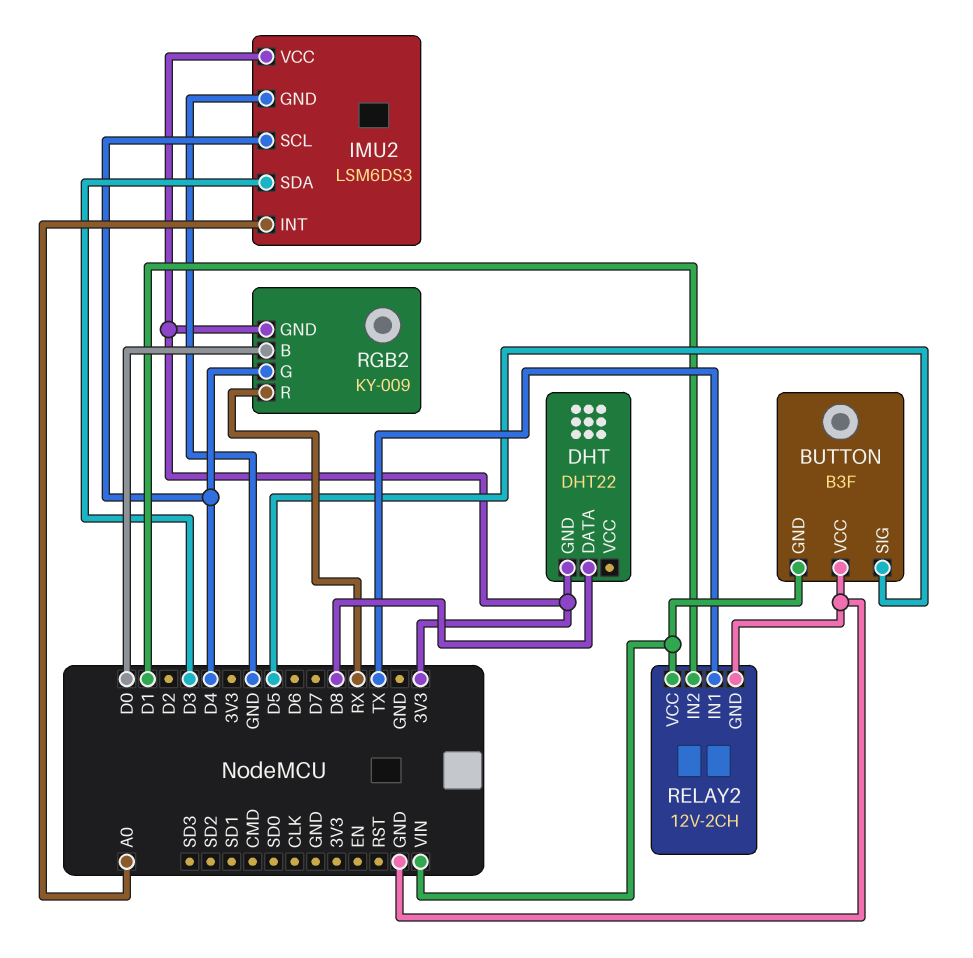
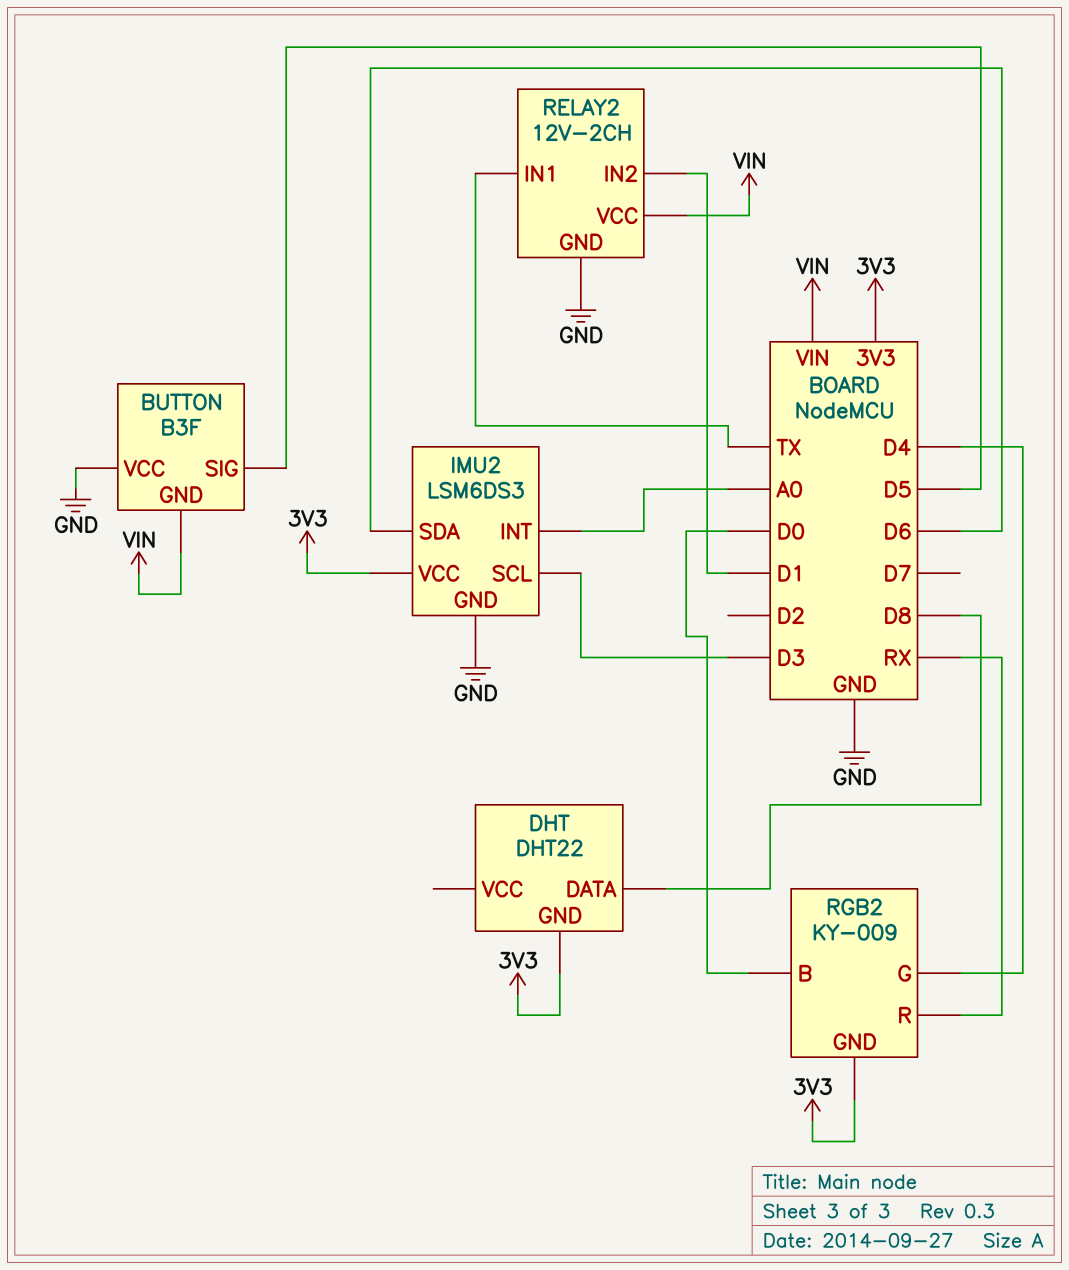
IMU2 pin SCL: D4 -> D3
IMU2 pin SDA: D3 -> D6

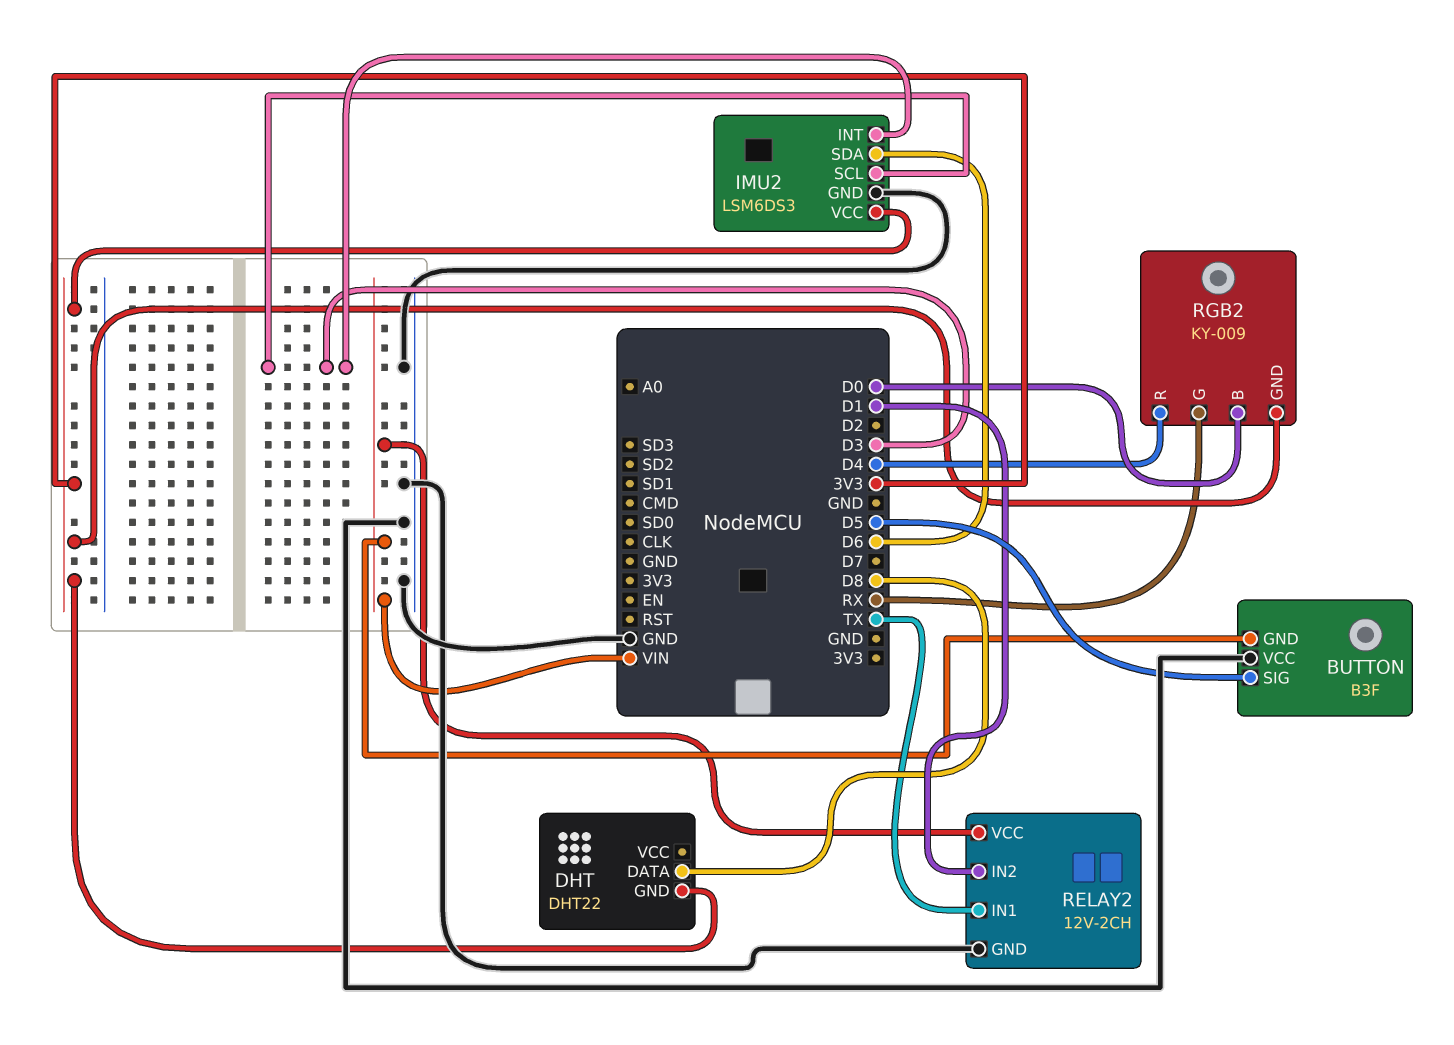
IMU2 pin INT: A0 -> D3
RGB2 pin G: D4 -> RX
RGB2 pin R: RX -> D4

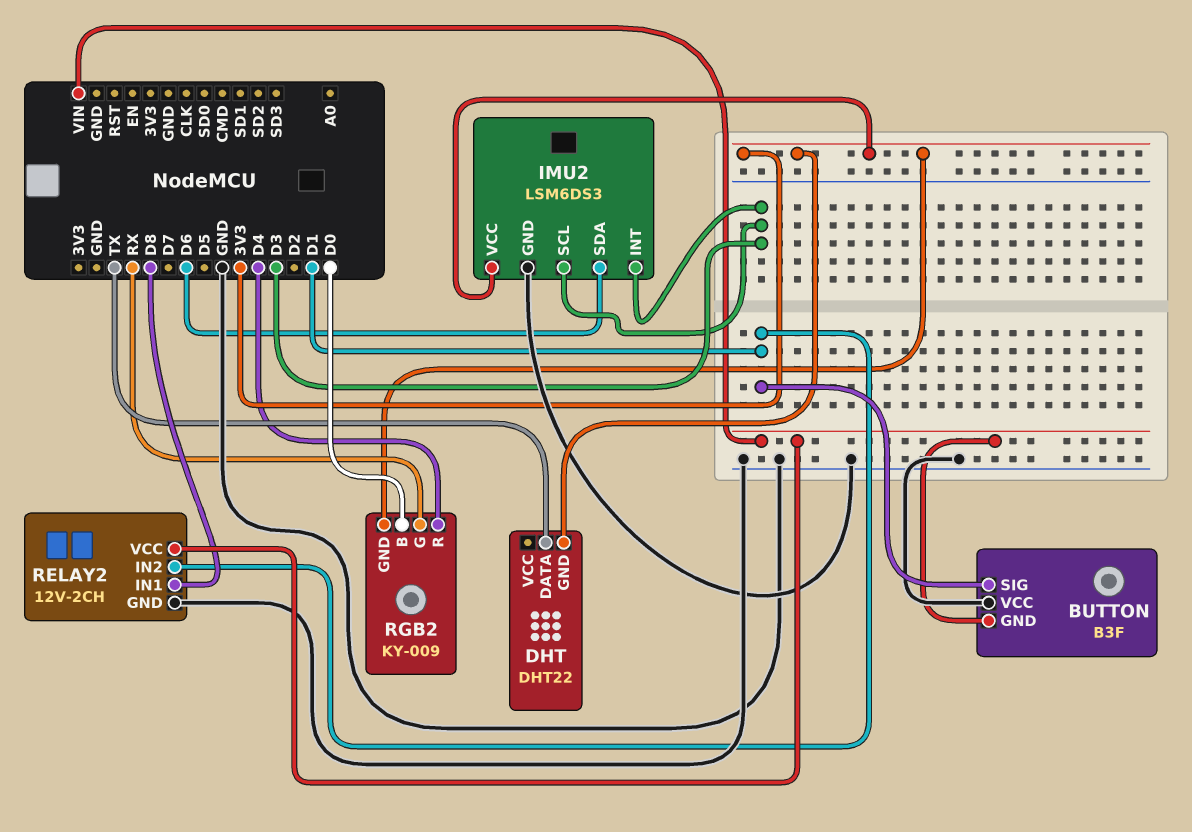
BUTTON pin SIG: D5 -> D1
DHT pin DATA: D8 -> TX
RELAY2 pin IN1: TX -> D8

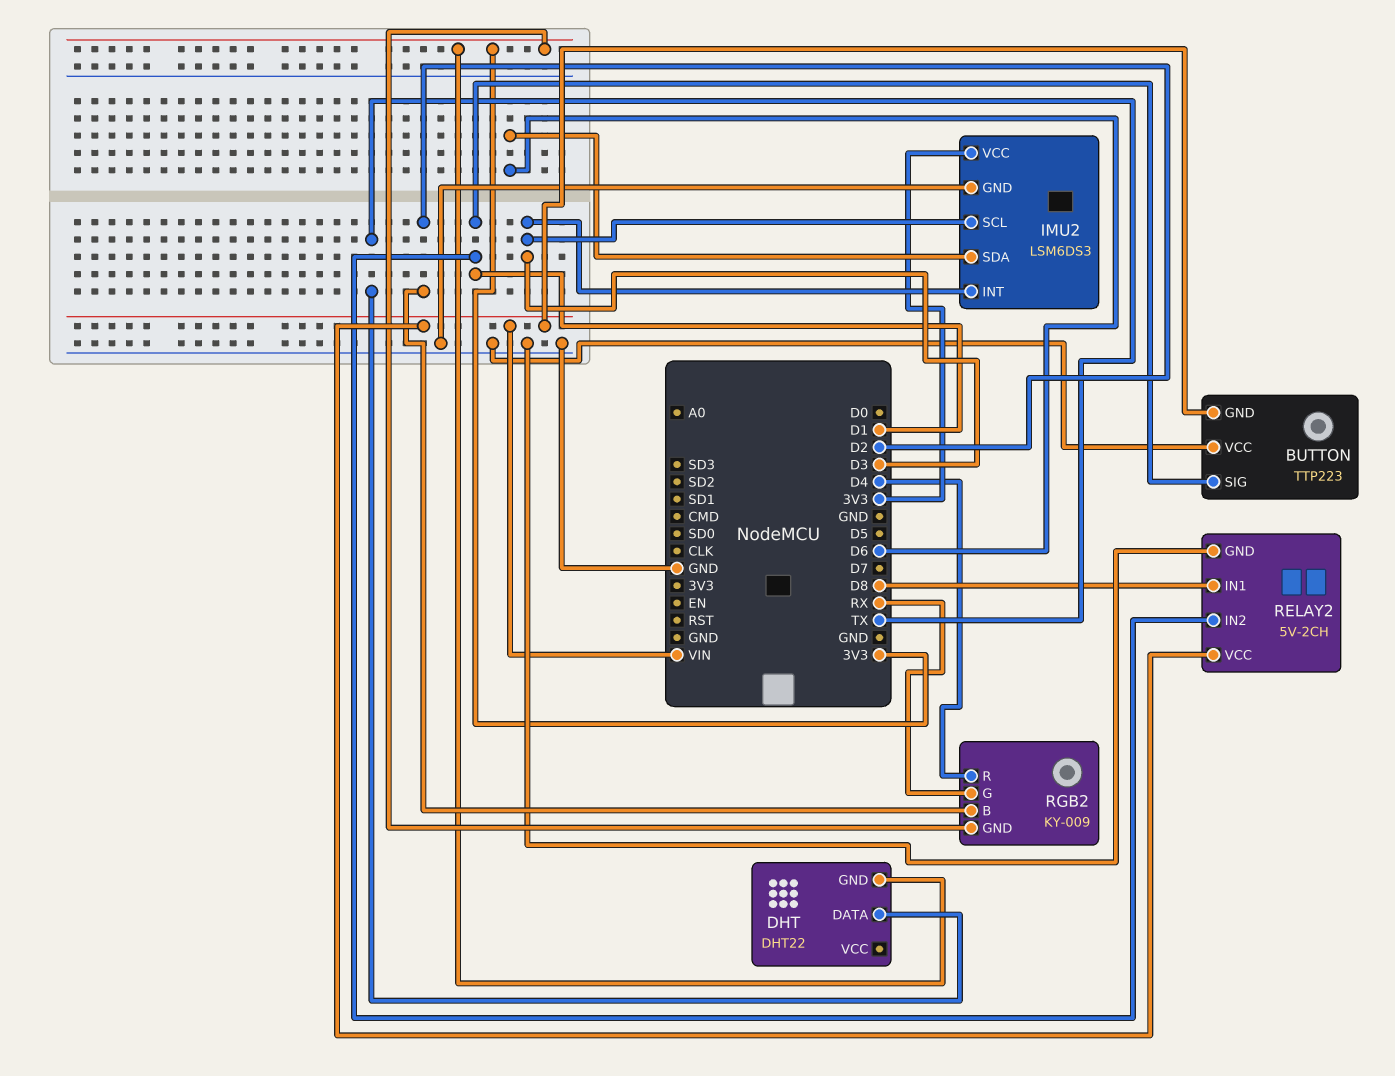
BUTTON: B3F -> TTP223
RELAY2: 12V-2CH -> 5V-2CH
RGB2 pin B: D0 -> D2

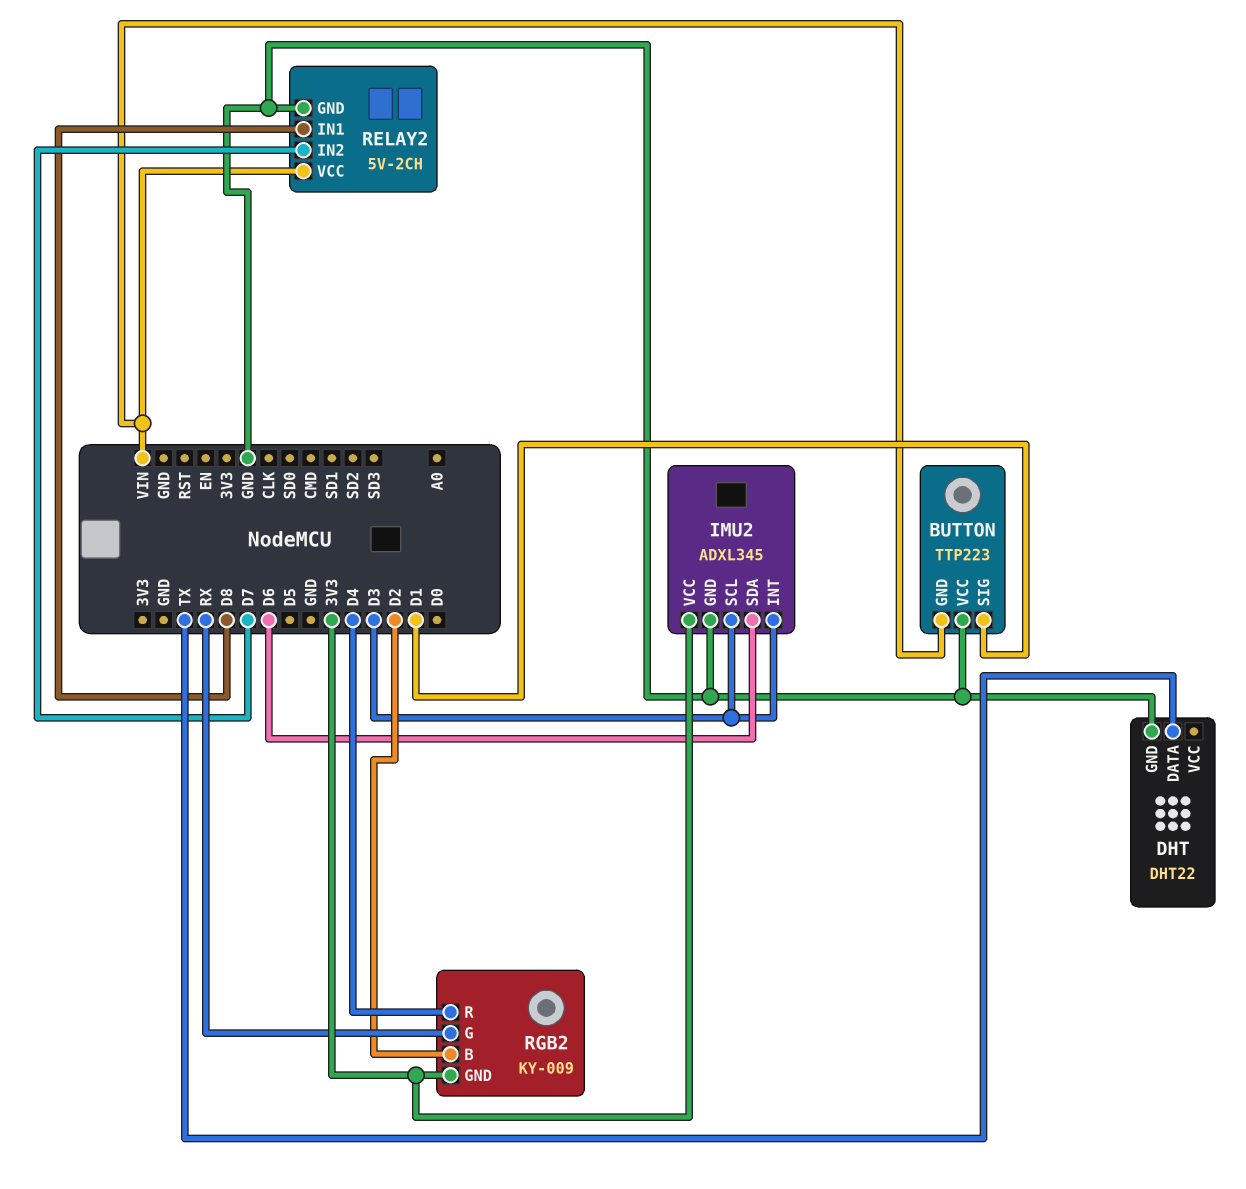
DHT pin GND: 3V3 -> GND
IMU2: LSM6DS3 -> ADXL345
RELAY2 pin IN2: D1 -> D7

